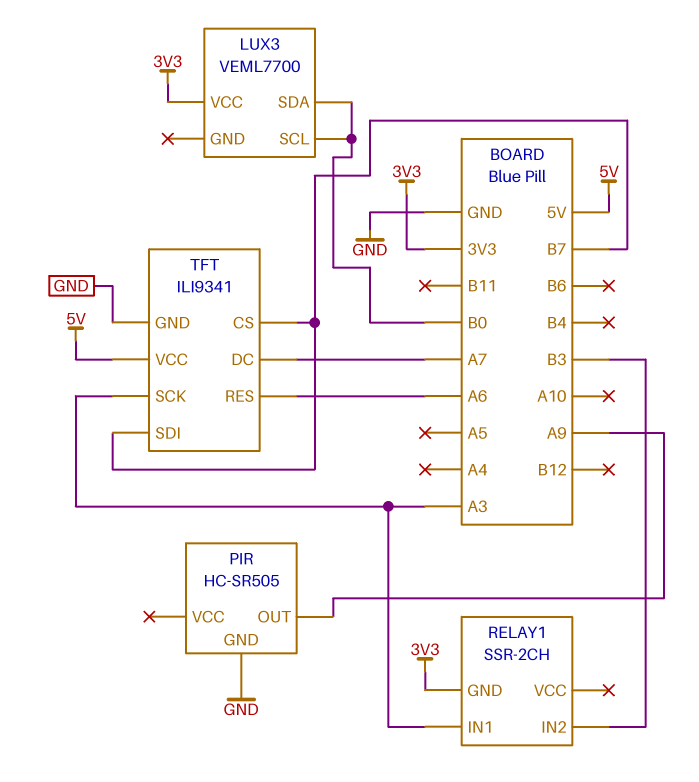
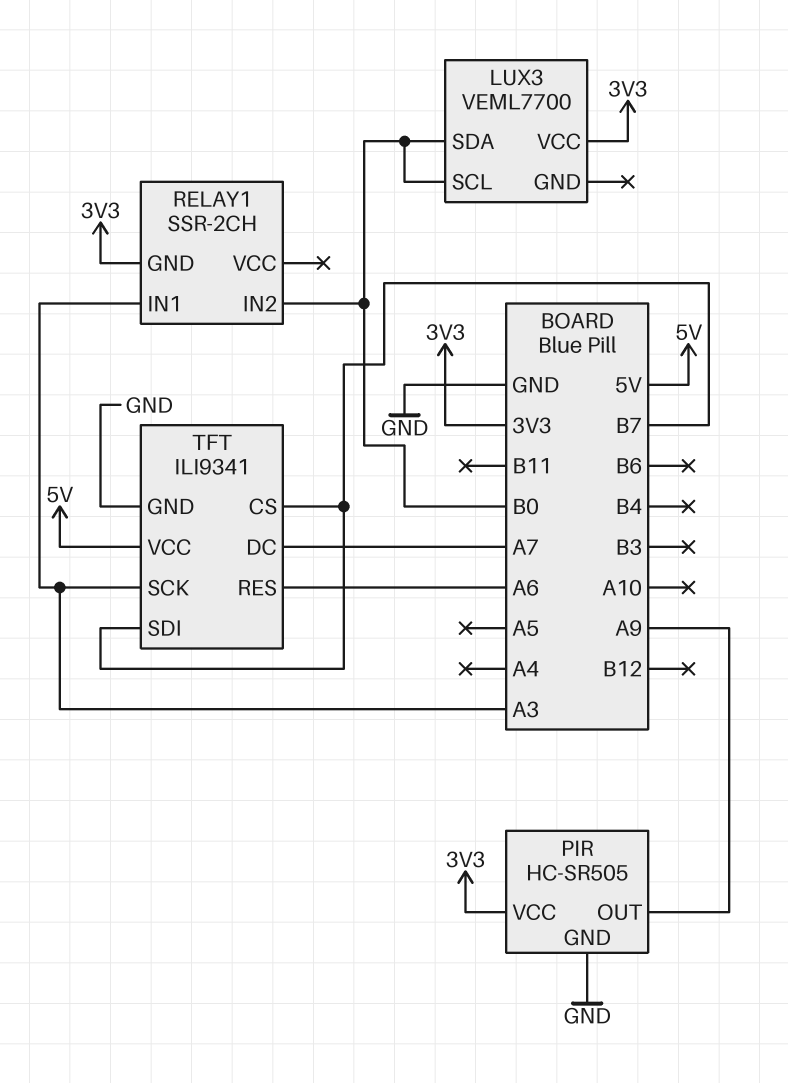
PIR pin VCC: none -> 3V3
RELAY1 pin IN2: B3 -> B0

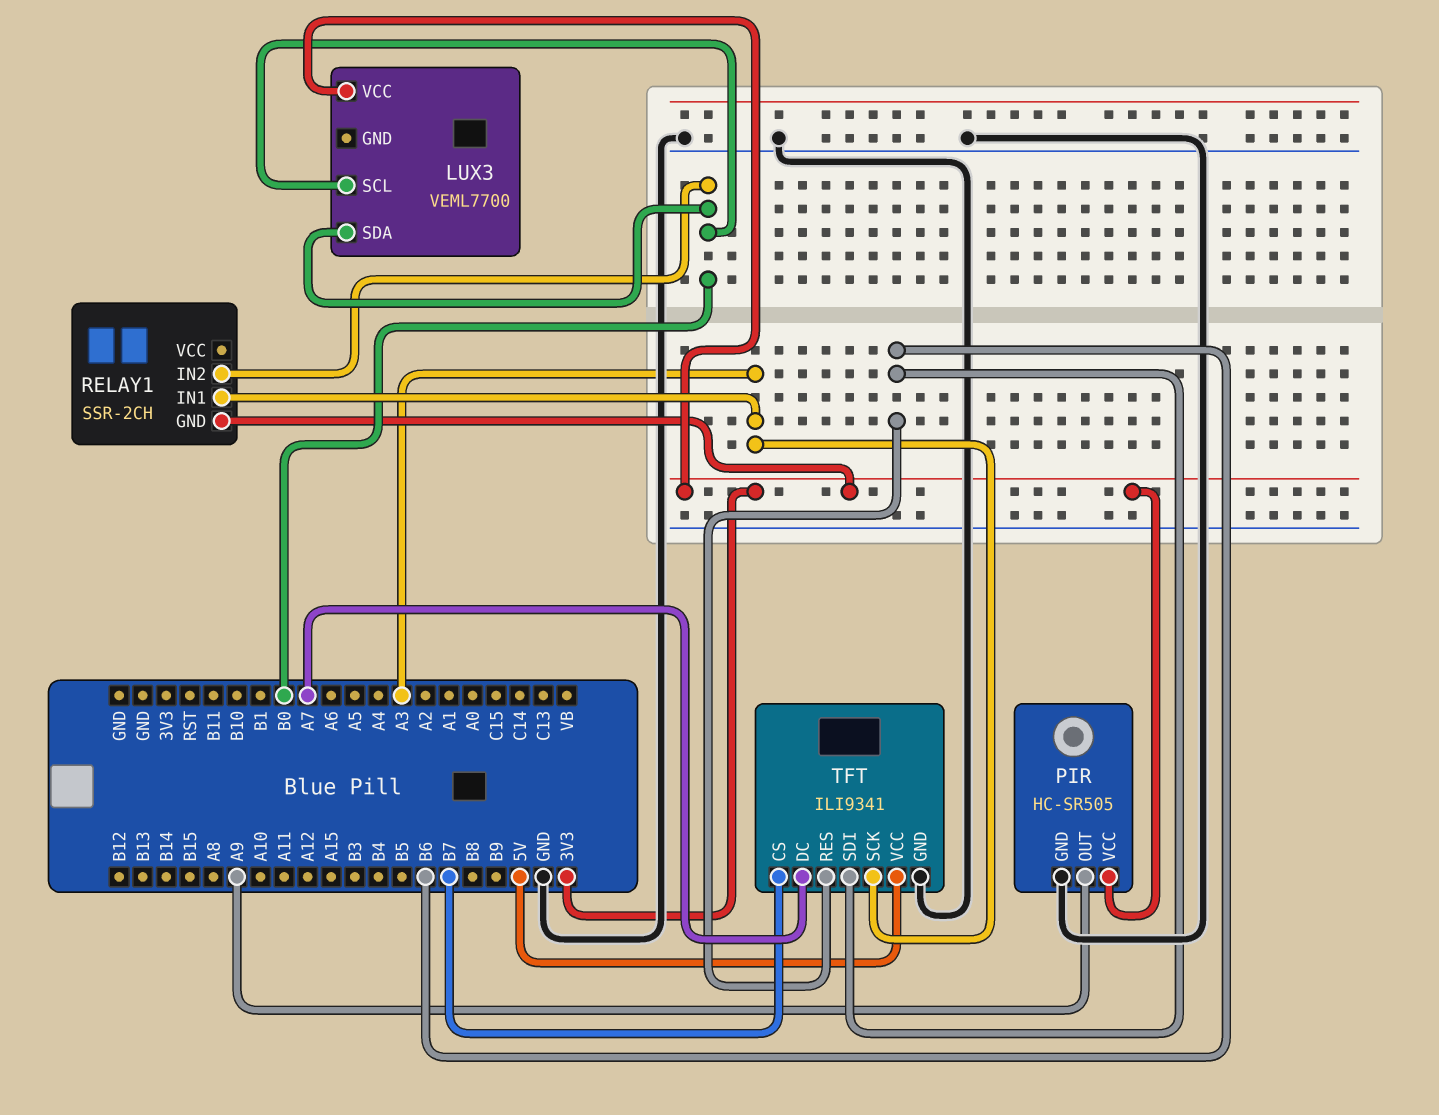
TFT pin RES: A6 -> B6
TFT pin SDI: B7 -> B6

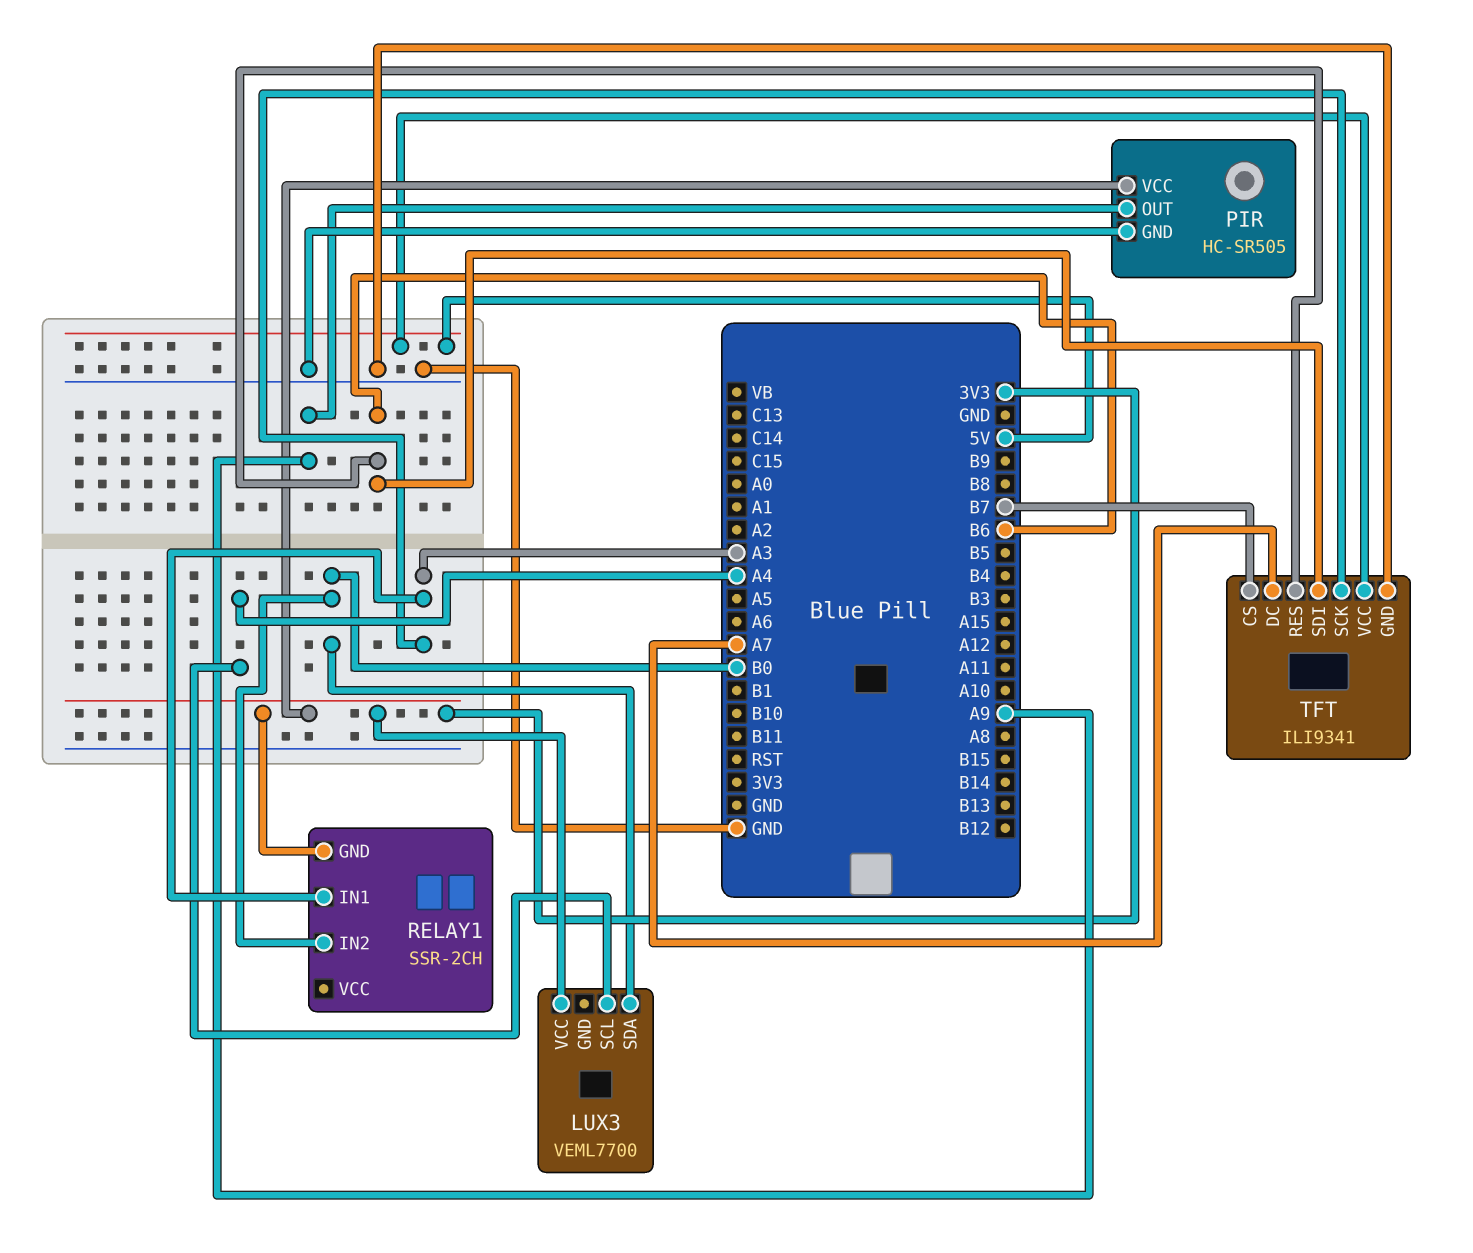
LUX3 pin SCL: B0 -> A4

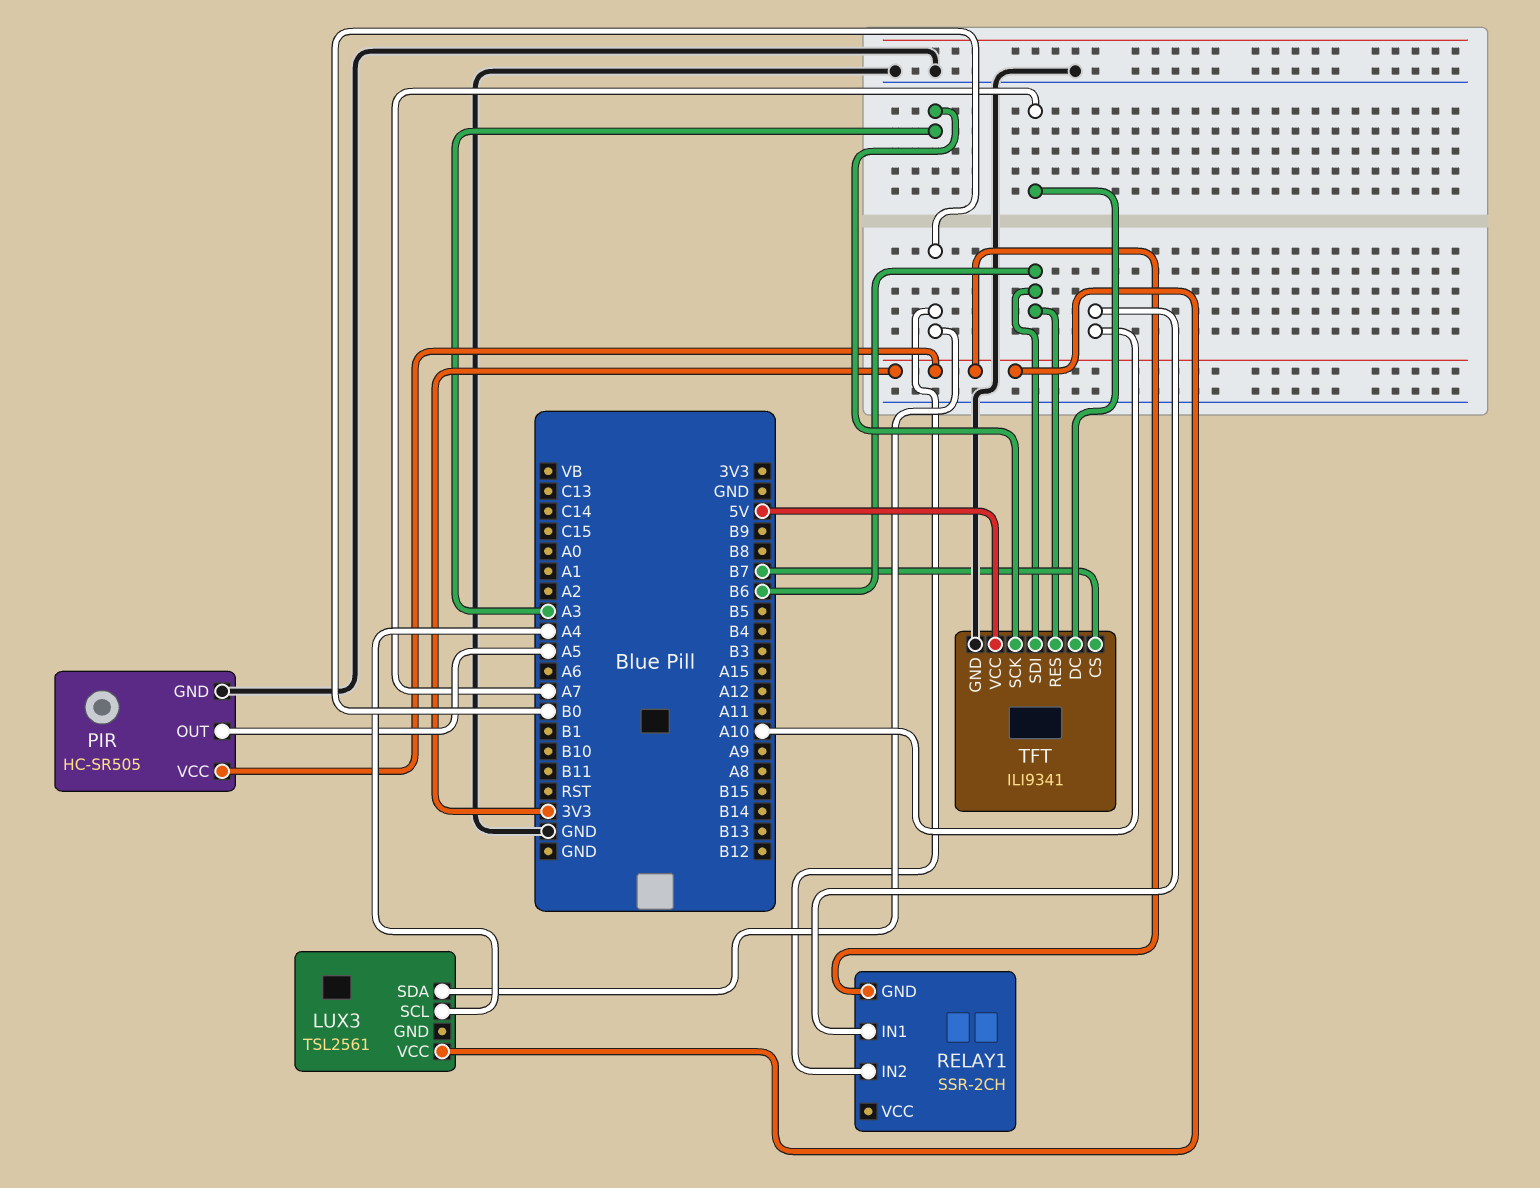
LUX3: VEML7700 -> TSL2561
PIR pin OUT: A9 -> A5
RELAY1 pin IN1: A3 -> A10

